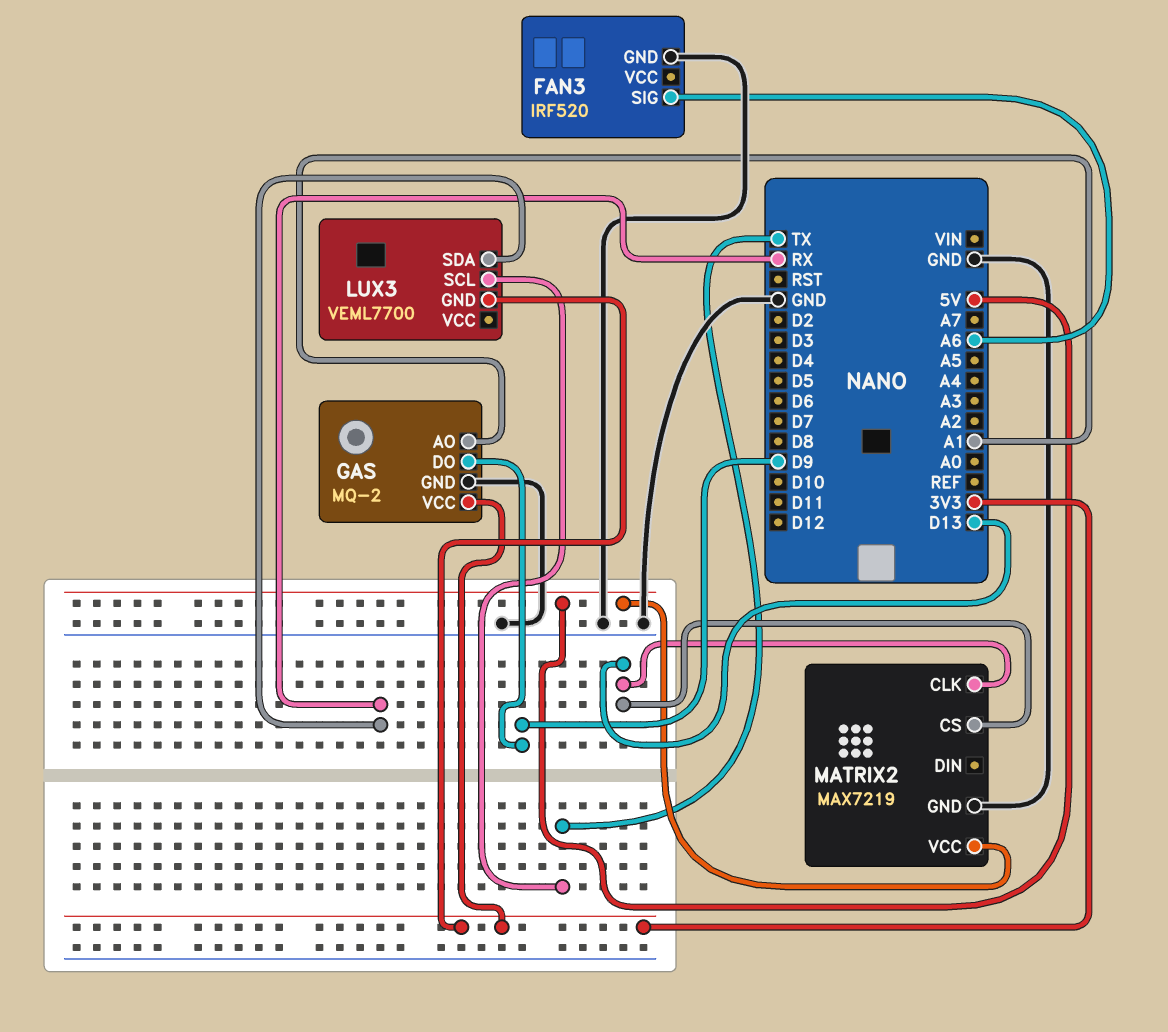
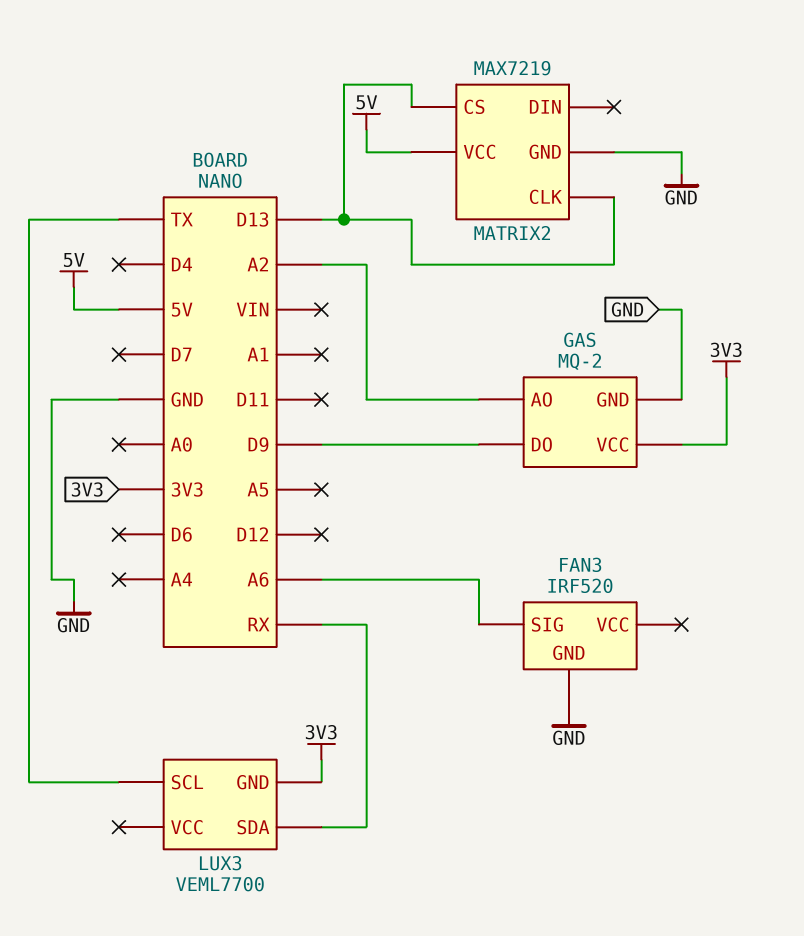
GAS pin AO: A1 -> A2

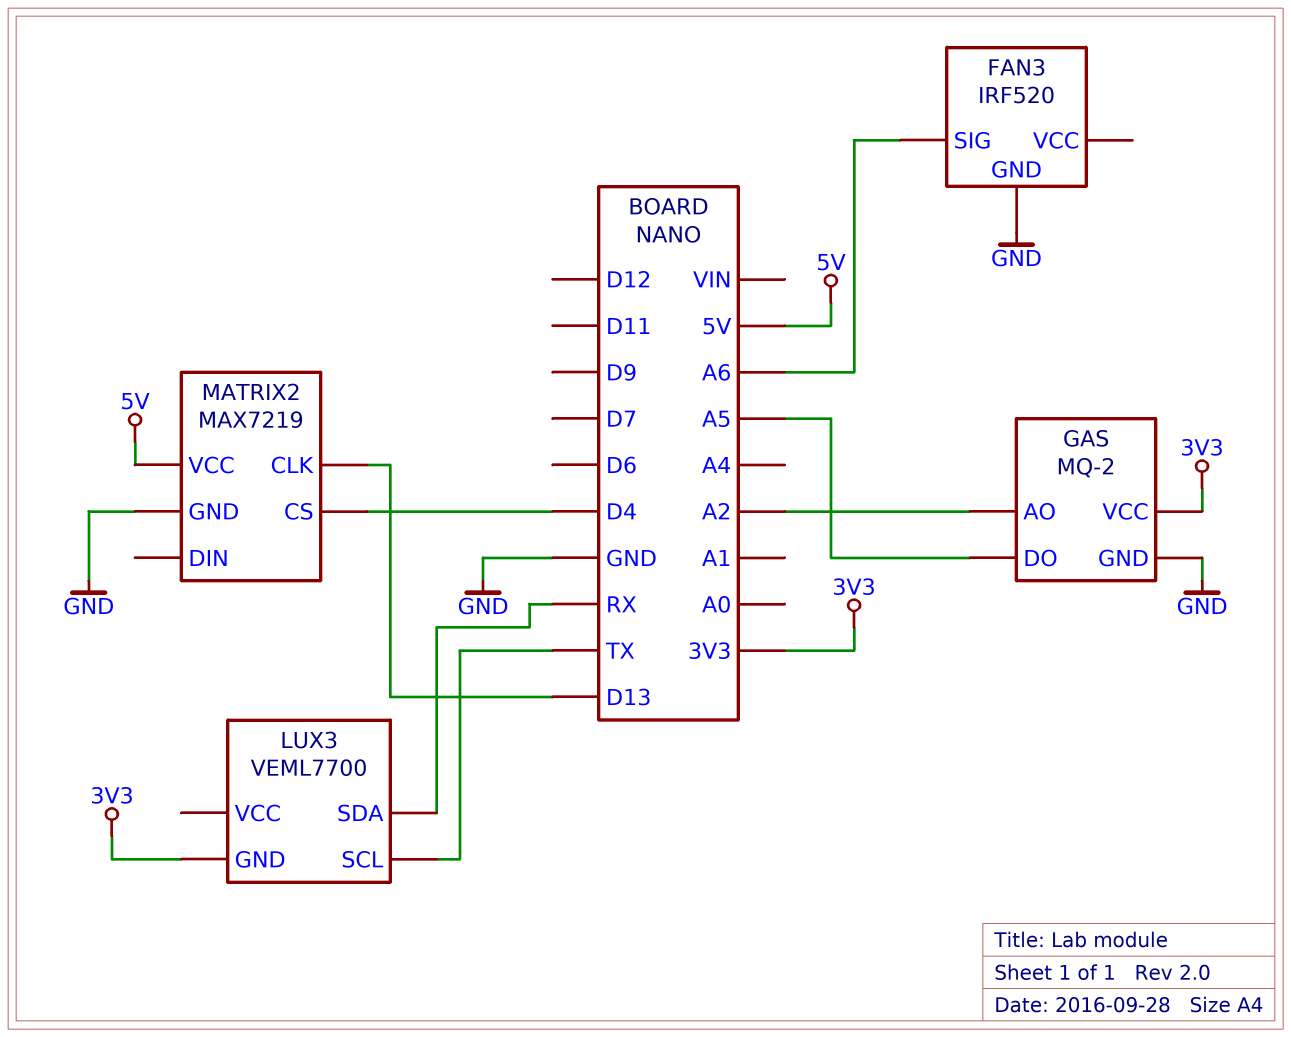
GAS pin DO: D9 -> A5
MATRIX2 pin CS: D13 -> D4

